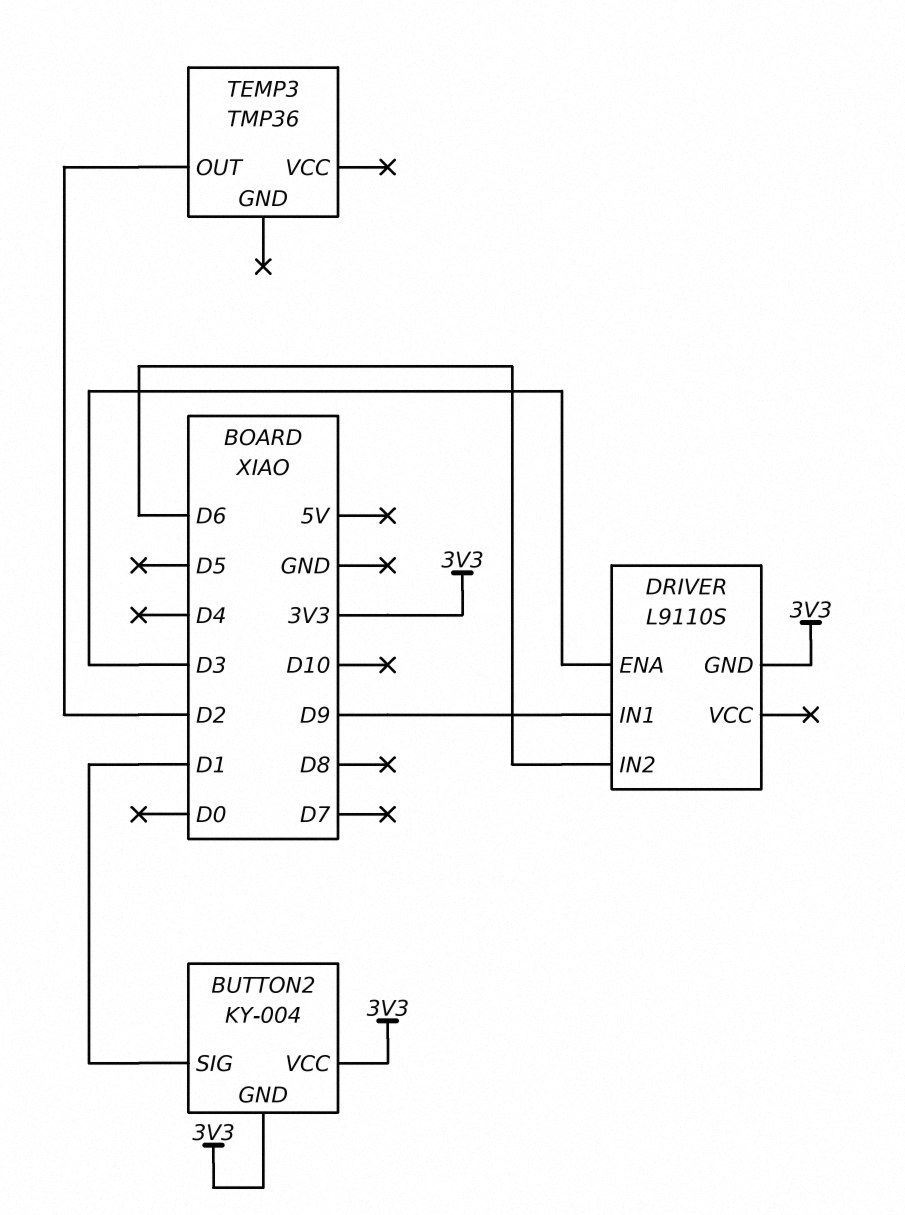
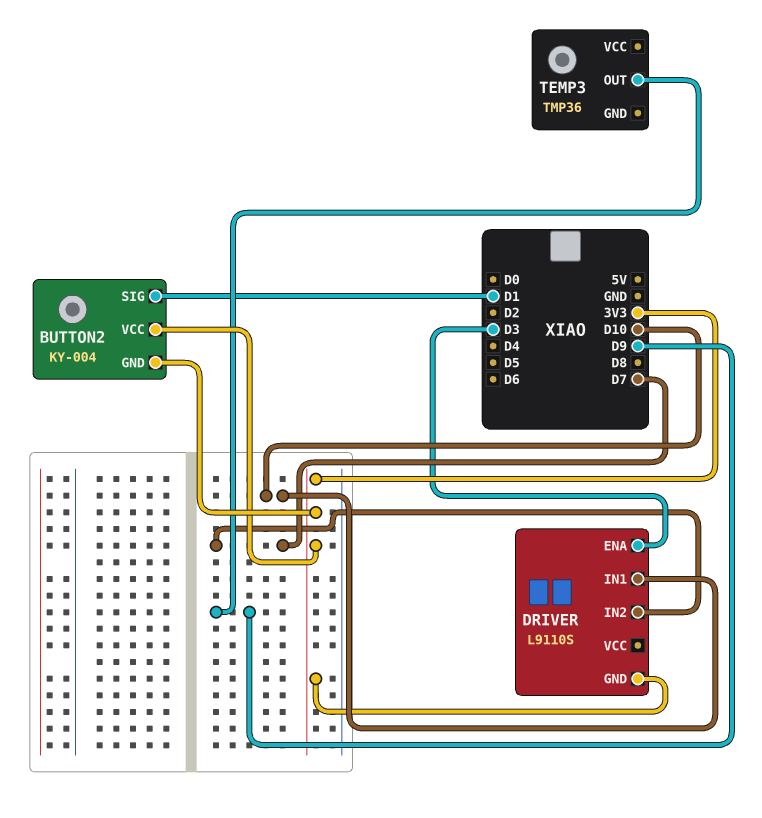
DRIVER pin IN1: D9 -> D10
DRIVER pin IN2: D6 -> D7
TEMP3 pin OUT: D2 -> D9

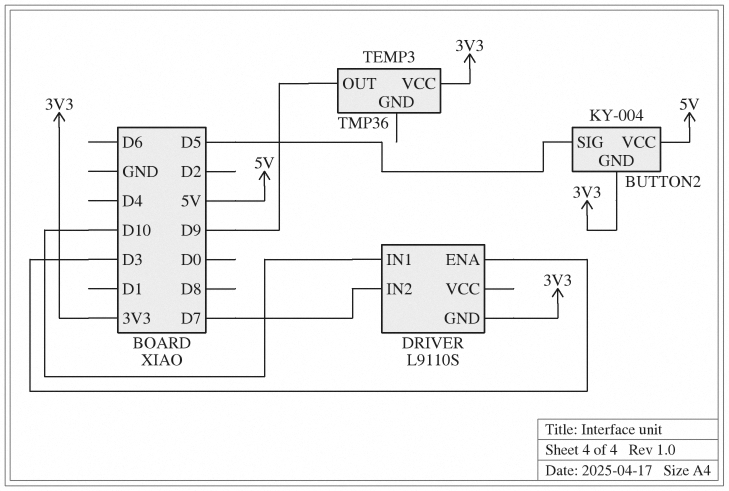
BUTTON2 pin SIG: D1 -> D5
BUTTON2 pin VCC: 3V3 -> 5V
TEMP3 pin VCC: none -> 3V3

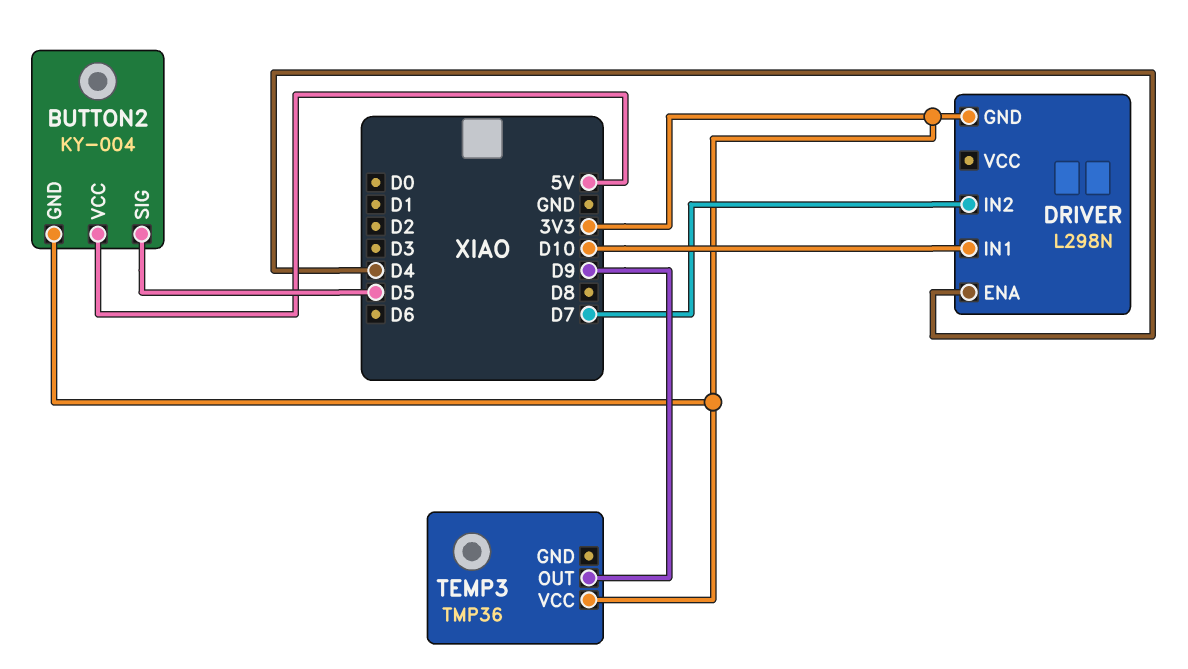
DRIVER: L9110S -> L298N
DRIVER pin ENA: D3 -> D4

